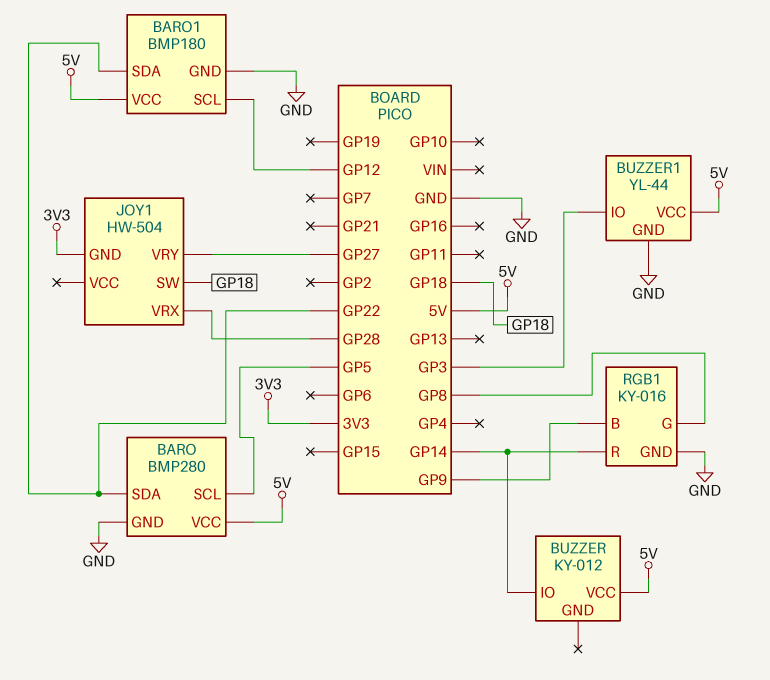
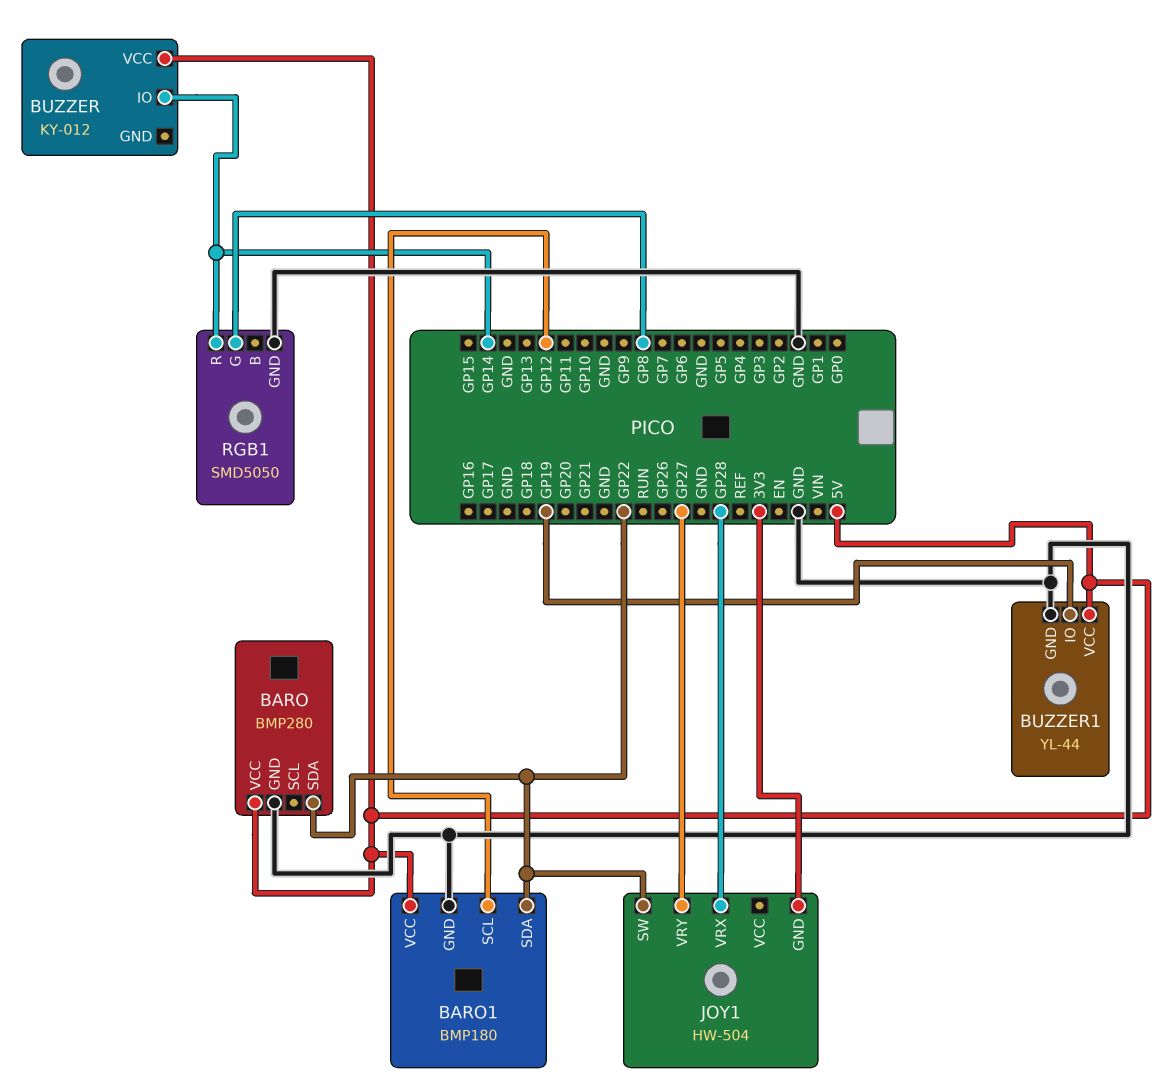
BARO pin SCL: GP5 -> none
BUZZER1 pin IO: GP3 -> GP19
JOY1 pin SW: GP18 -> GP22
RGB1: KY-016 -> SMD5050
RGB1 pin B: GP9 -> none

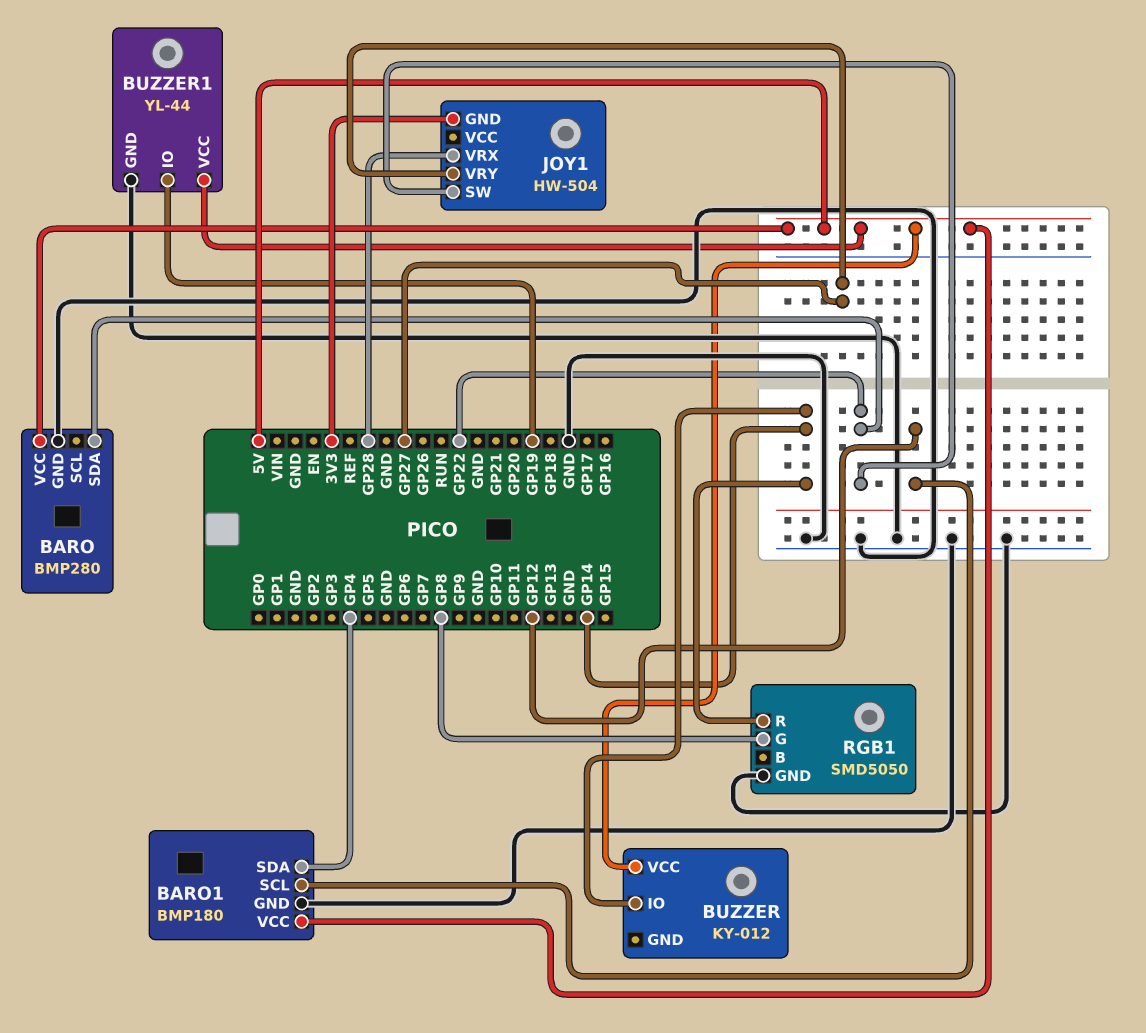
BARO1 pin SDA: GP22 -> GP4

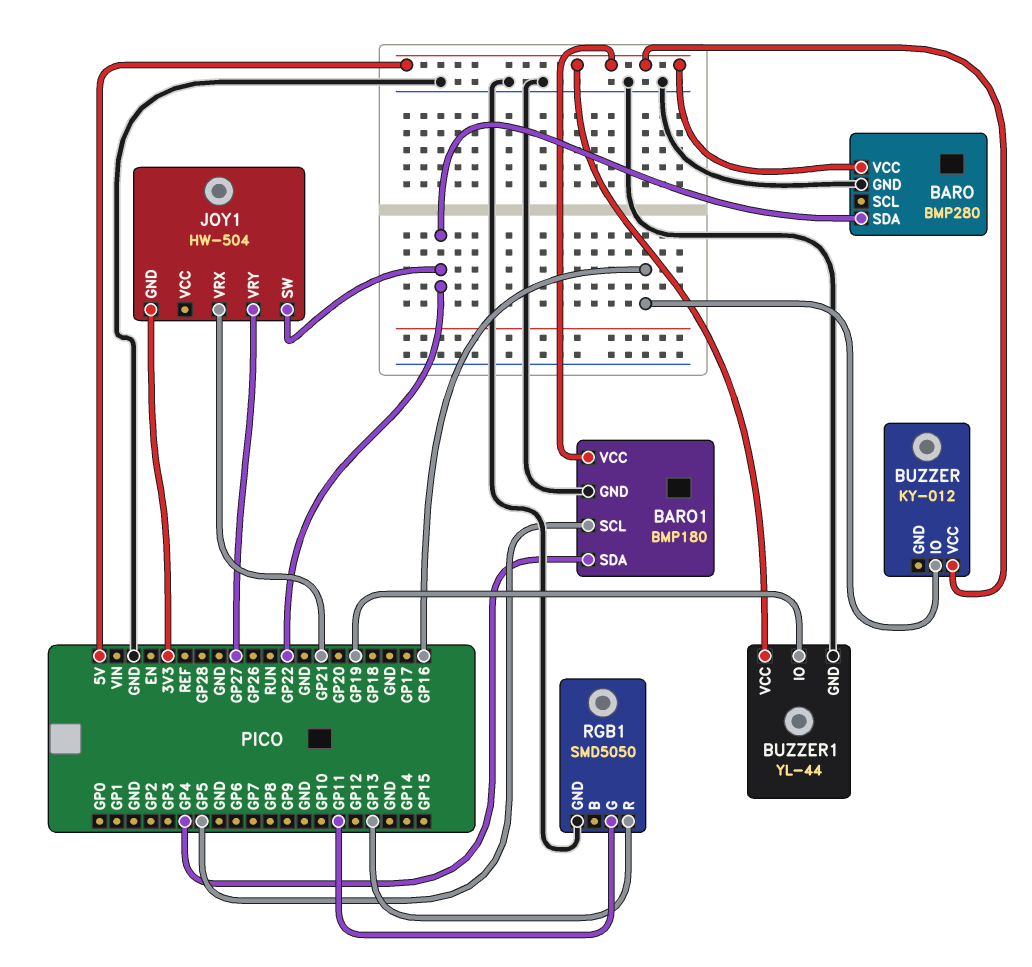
BARO1 pin SCL: GP12 -> GP5
BUZZER pin IO: GP14 -> GP16
JOY1 pin VRX: GP28 -> GP21
RGB1 pin G: GP8 -> GP11
RGB1 pin R: GP14 -> GP13

